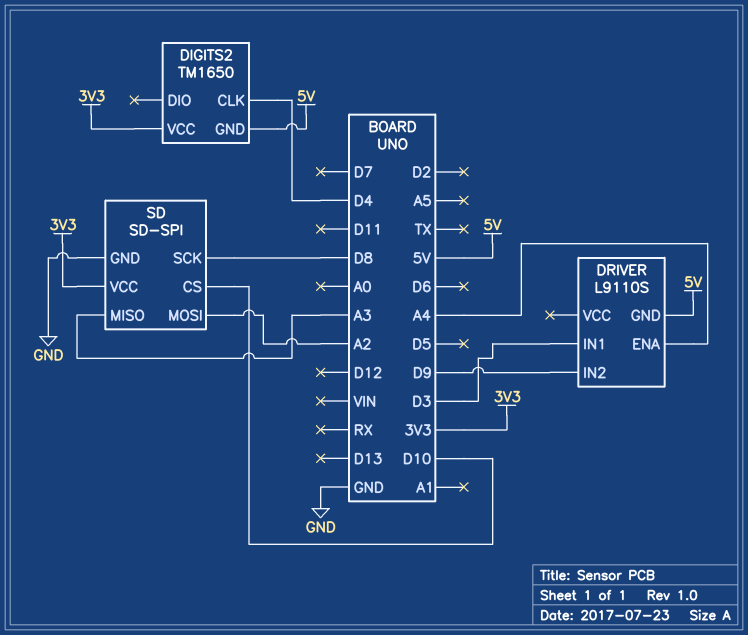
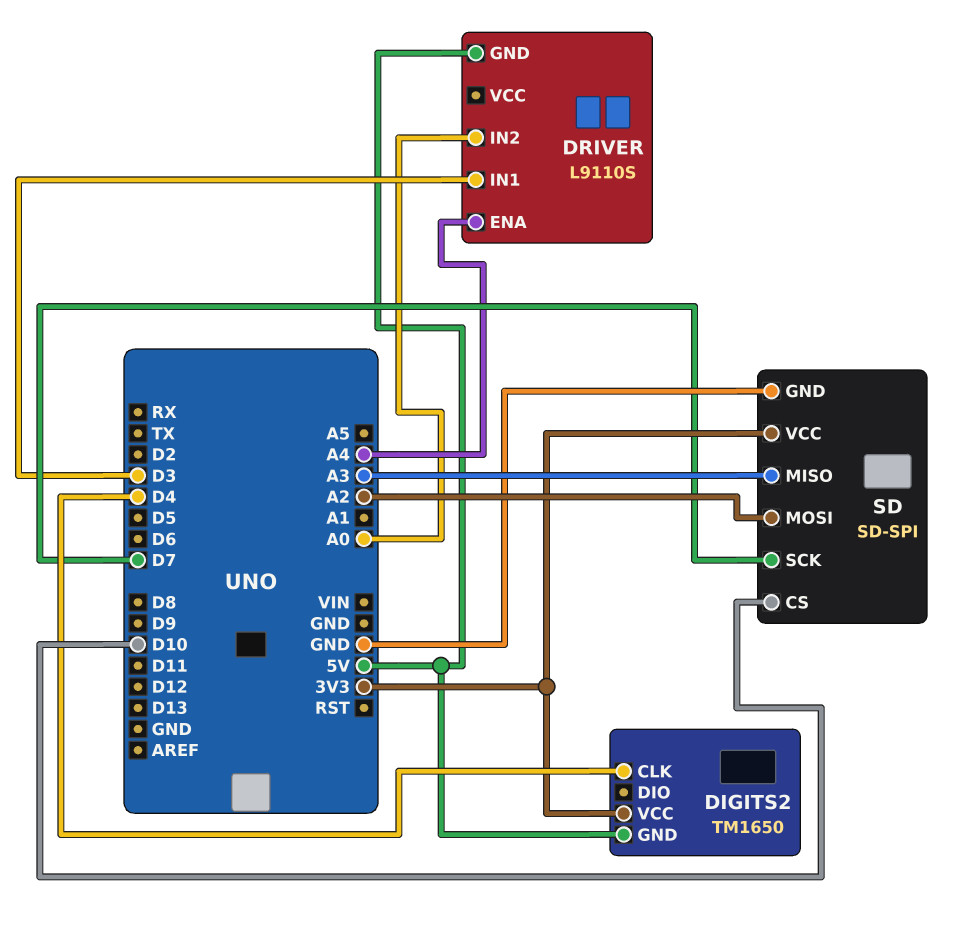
DRIVER pin IN2: D9 -> A0
SD pin SCK: D8 -> D7

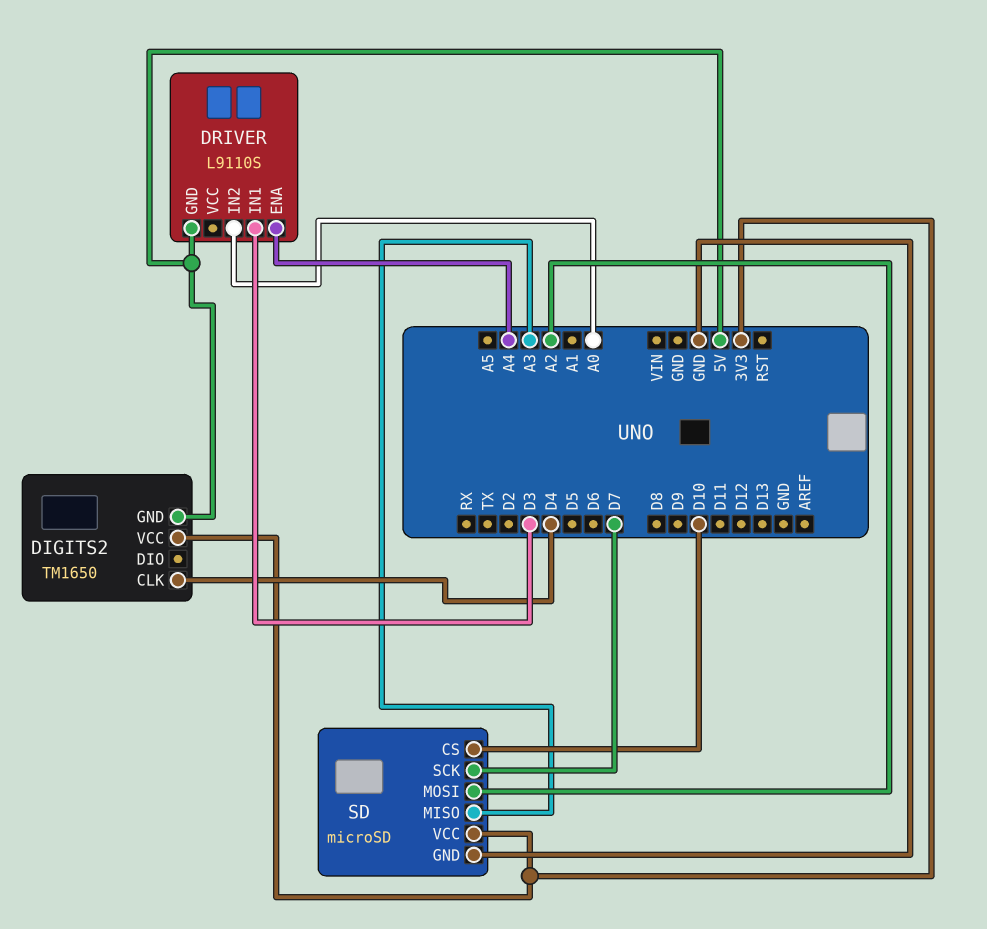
SD: SD-SPI -> microSD

